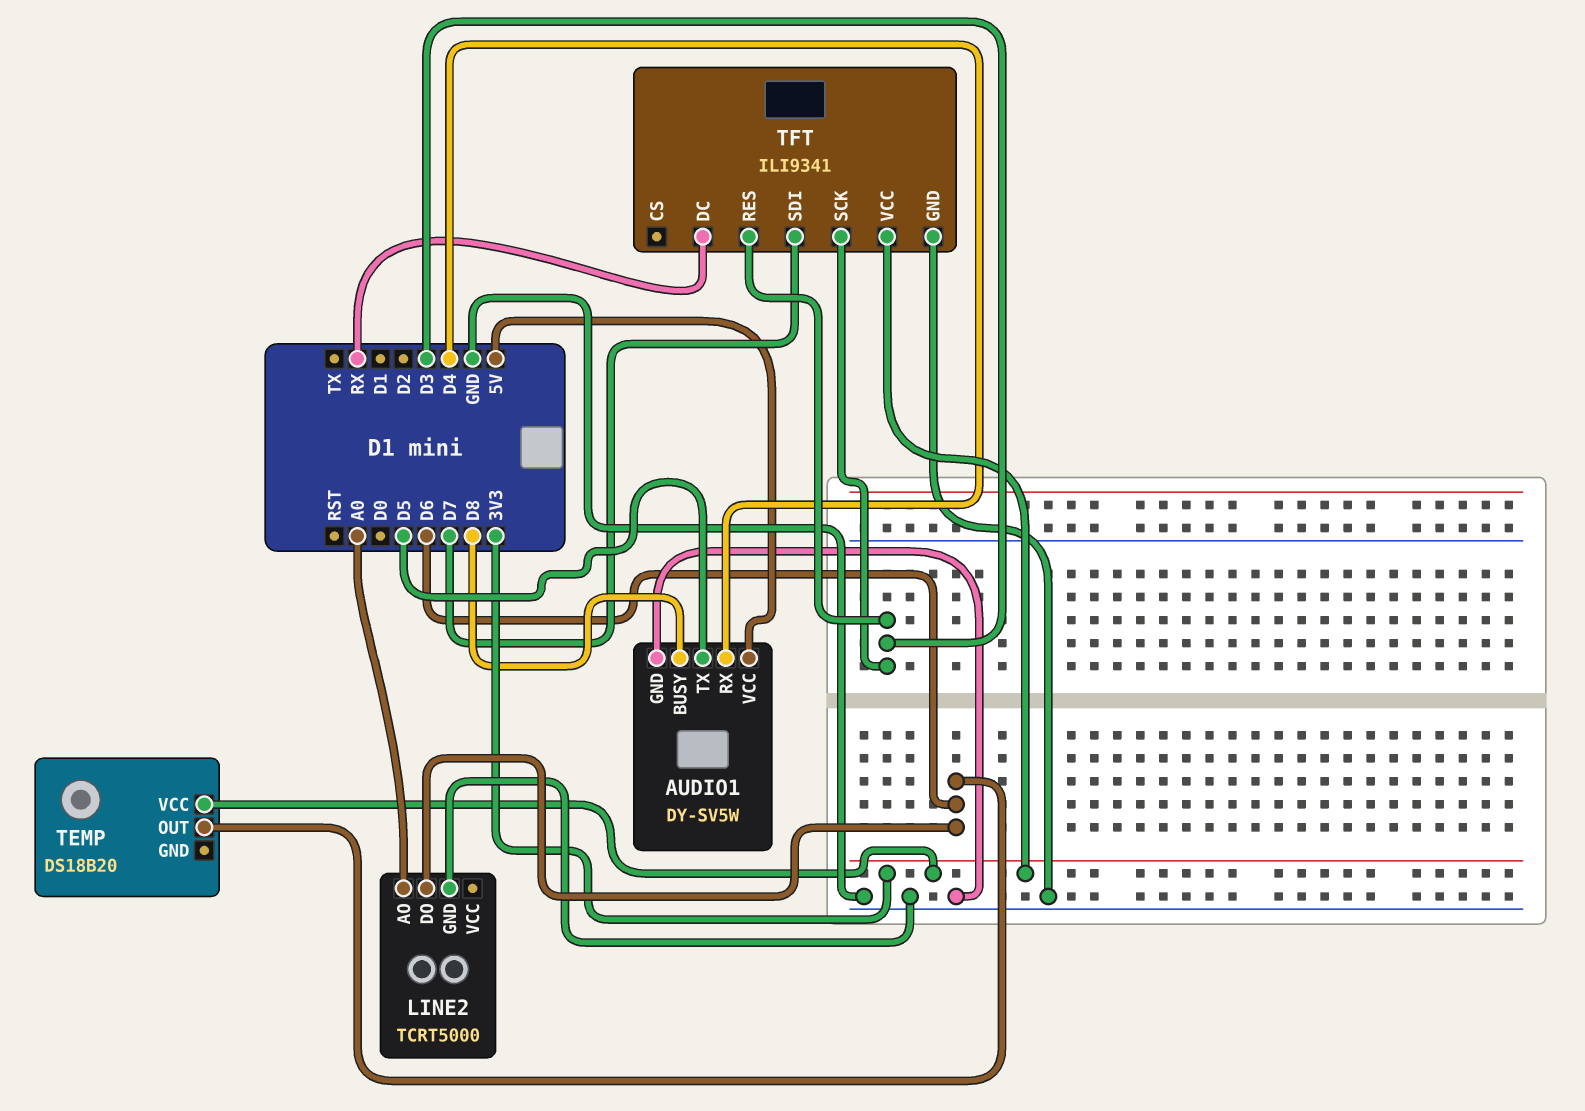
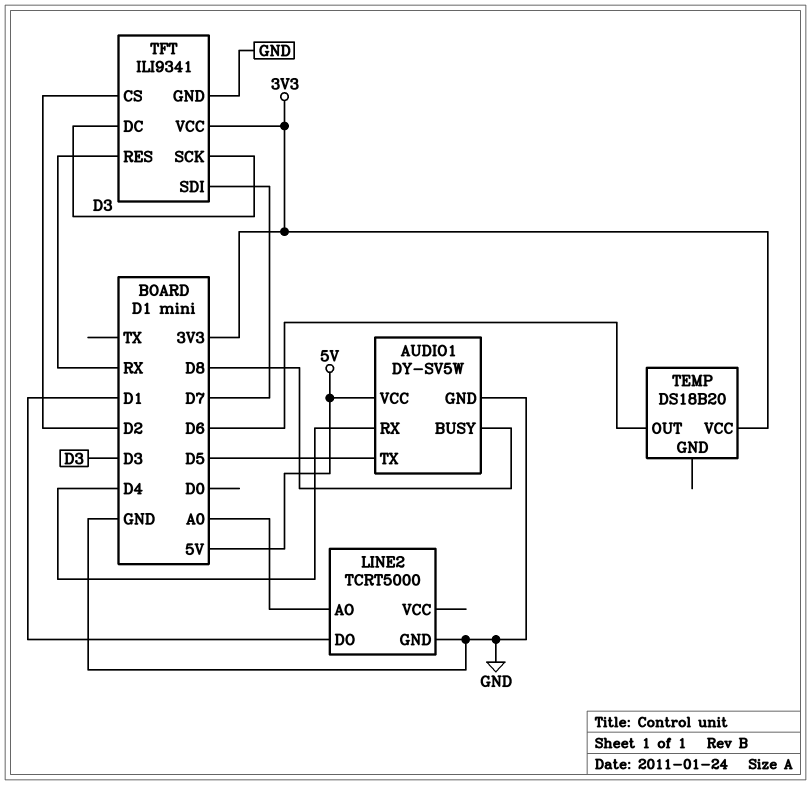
LINE2 pin DO: D6 -> D1
TFT pin CS: none -> D2
TFT pin DC: RX -> D3
TFT pin RES: D3 -> RX

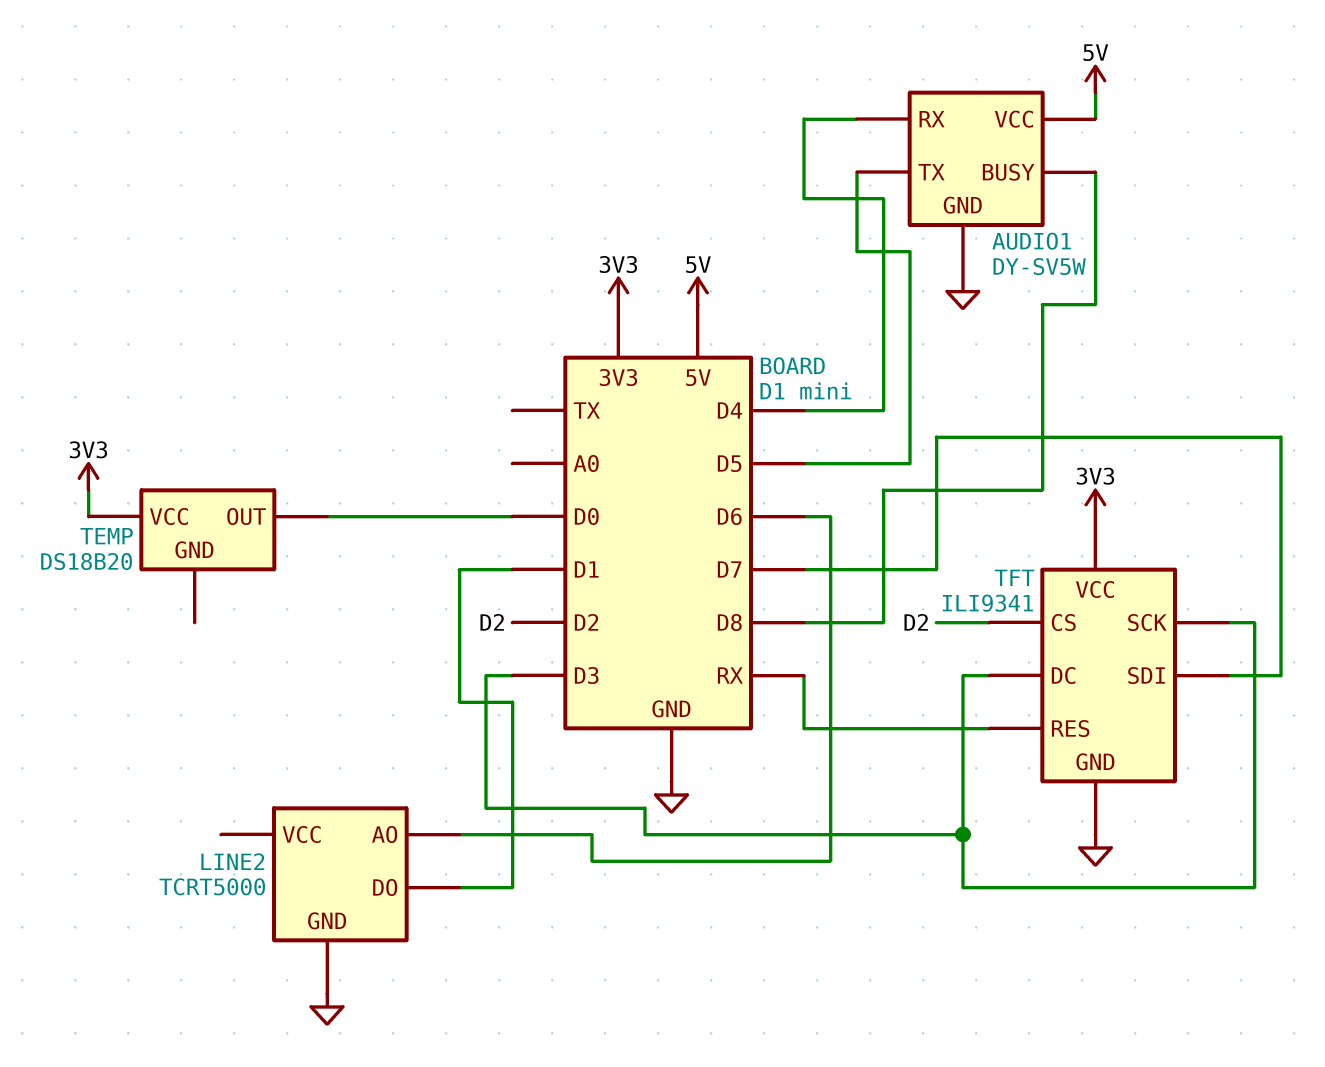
LINE2 pin AO: A0 -> D6
TEMP pin OUT: D6 -> D0

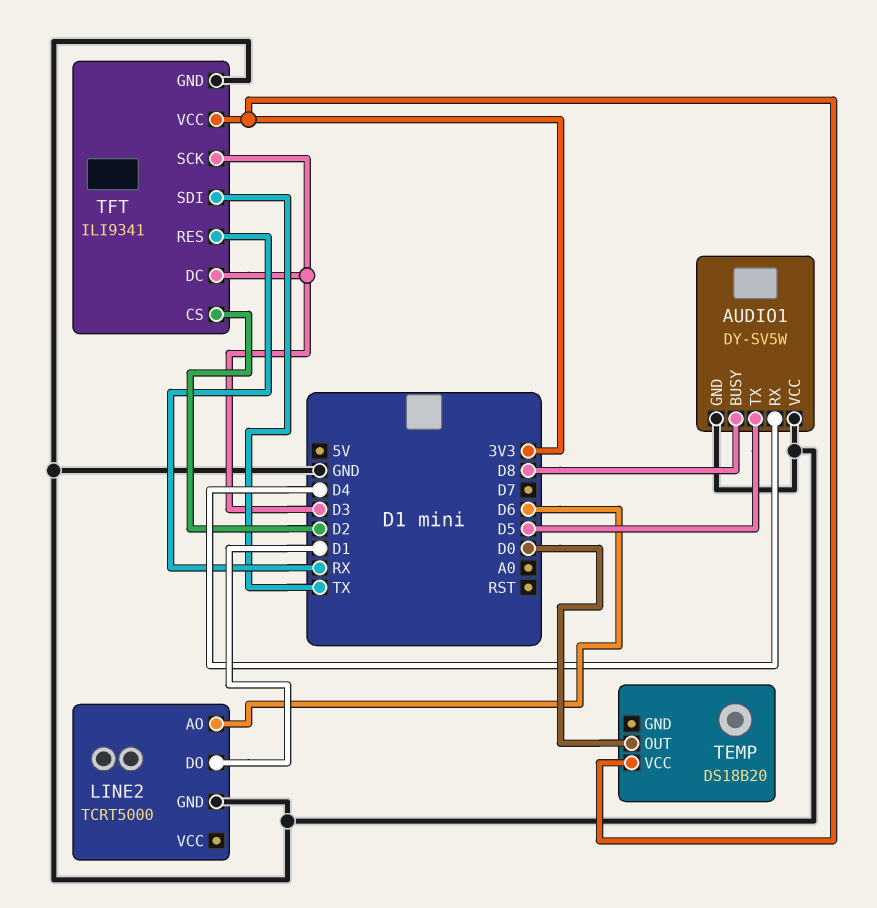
AUDIO1 pin VCC: 5V -> GND
TFT pin SDI: D7 -> TX

